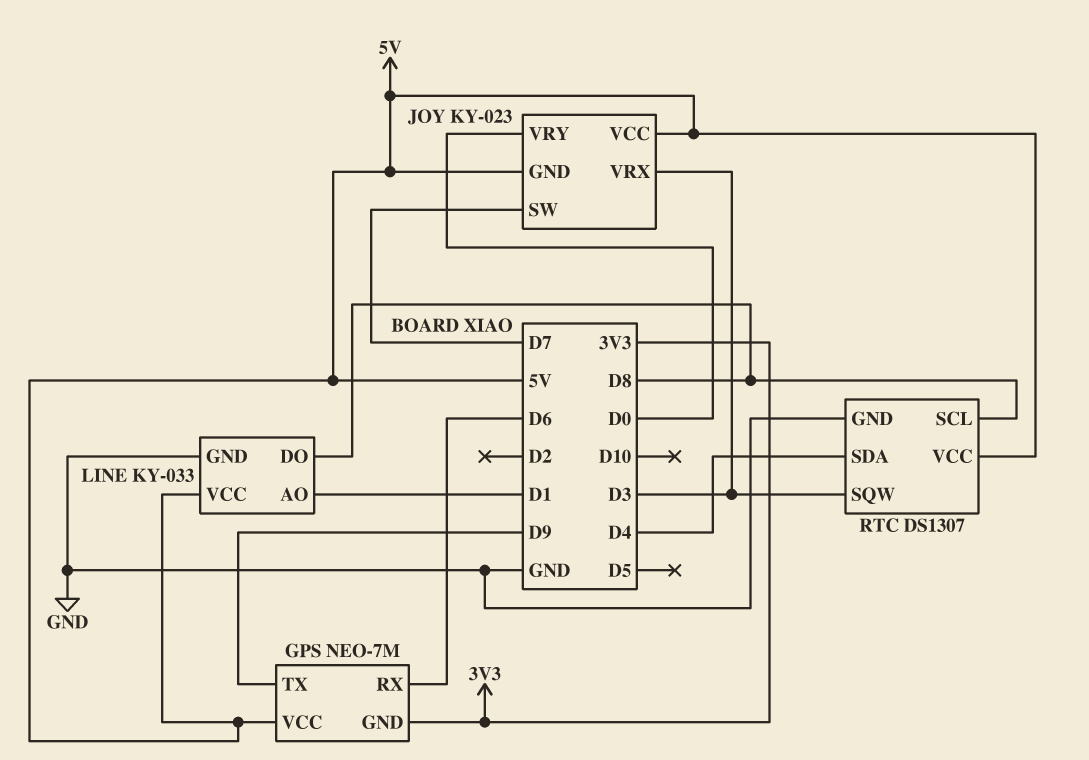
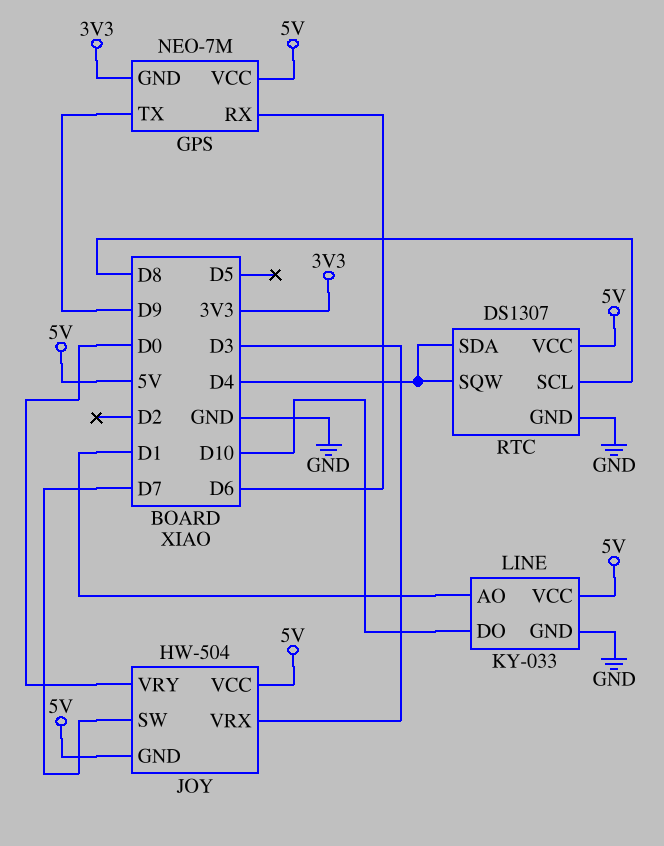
JOY: KY-023 -> HW-504
LINE pin DO: D8 -> D10
RTC pin SQW: D3 -> D4

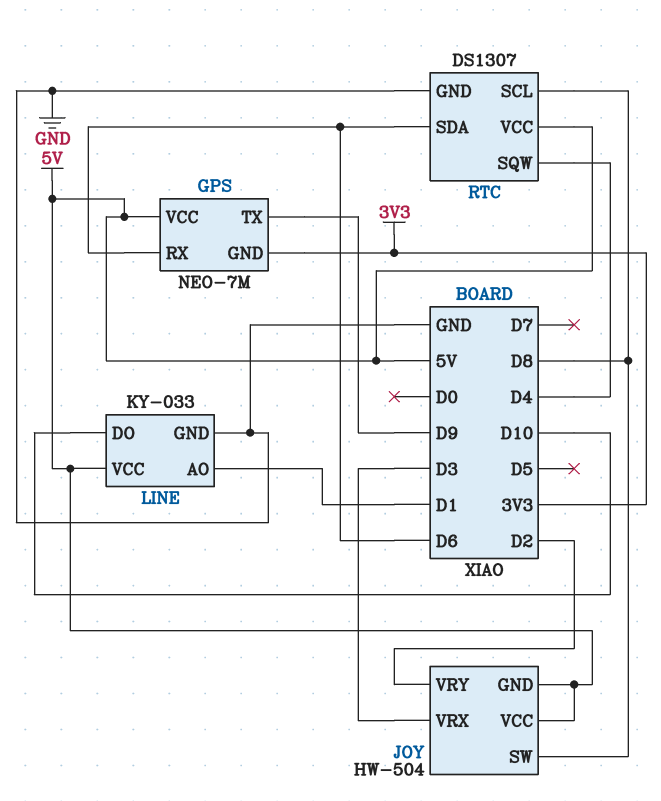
JOY pin SW: D7 -> D8
JOY pin VRY: D0 -> D2
RTC pin SDA: D4 -> D6

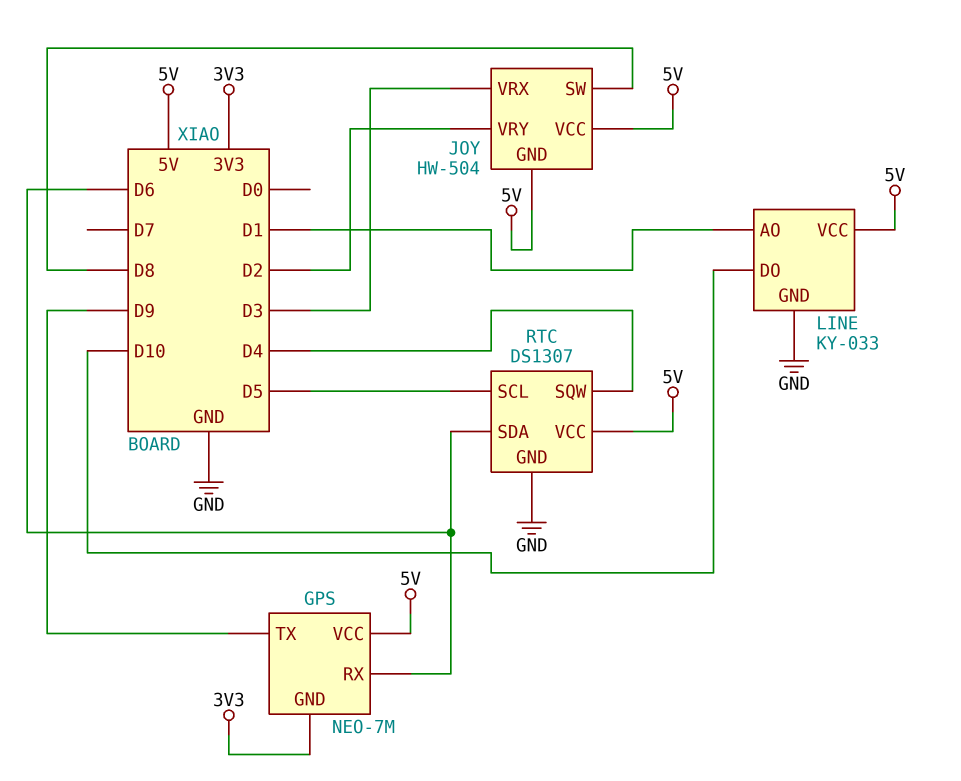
RTC pin SCL: D8 -> D5

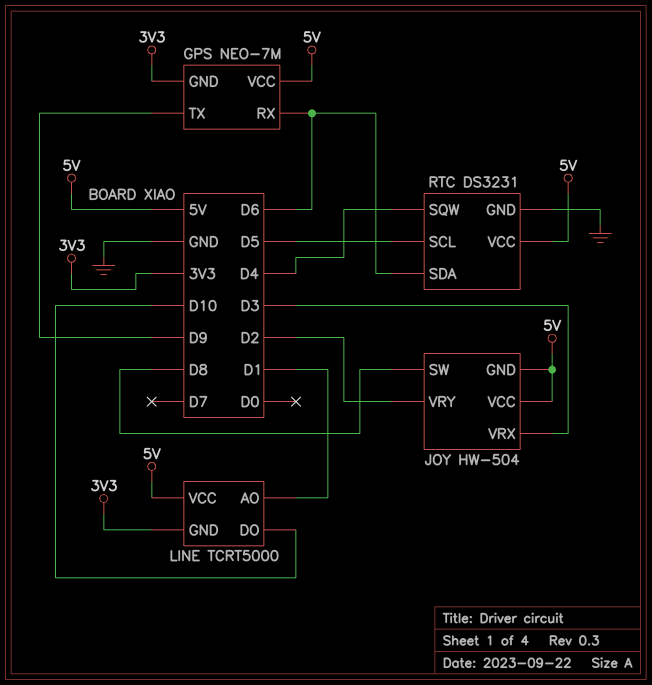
LINE: KY-033 -> TCRT5000
LINE pin GND: GND -> 3V3
RTC: DS1307 -> DS3231

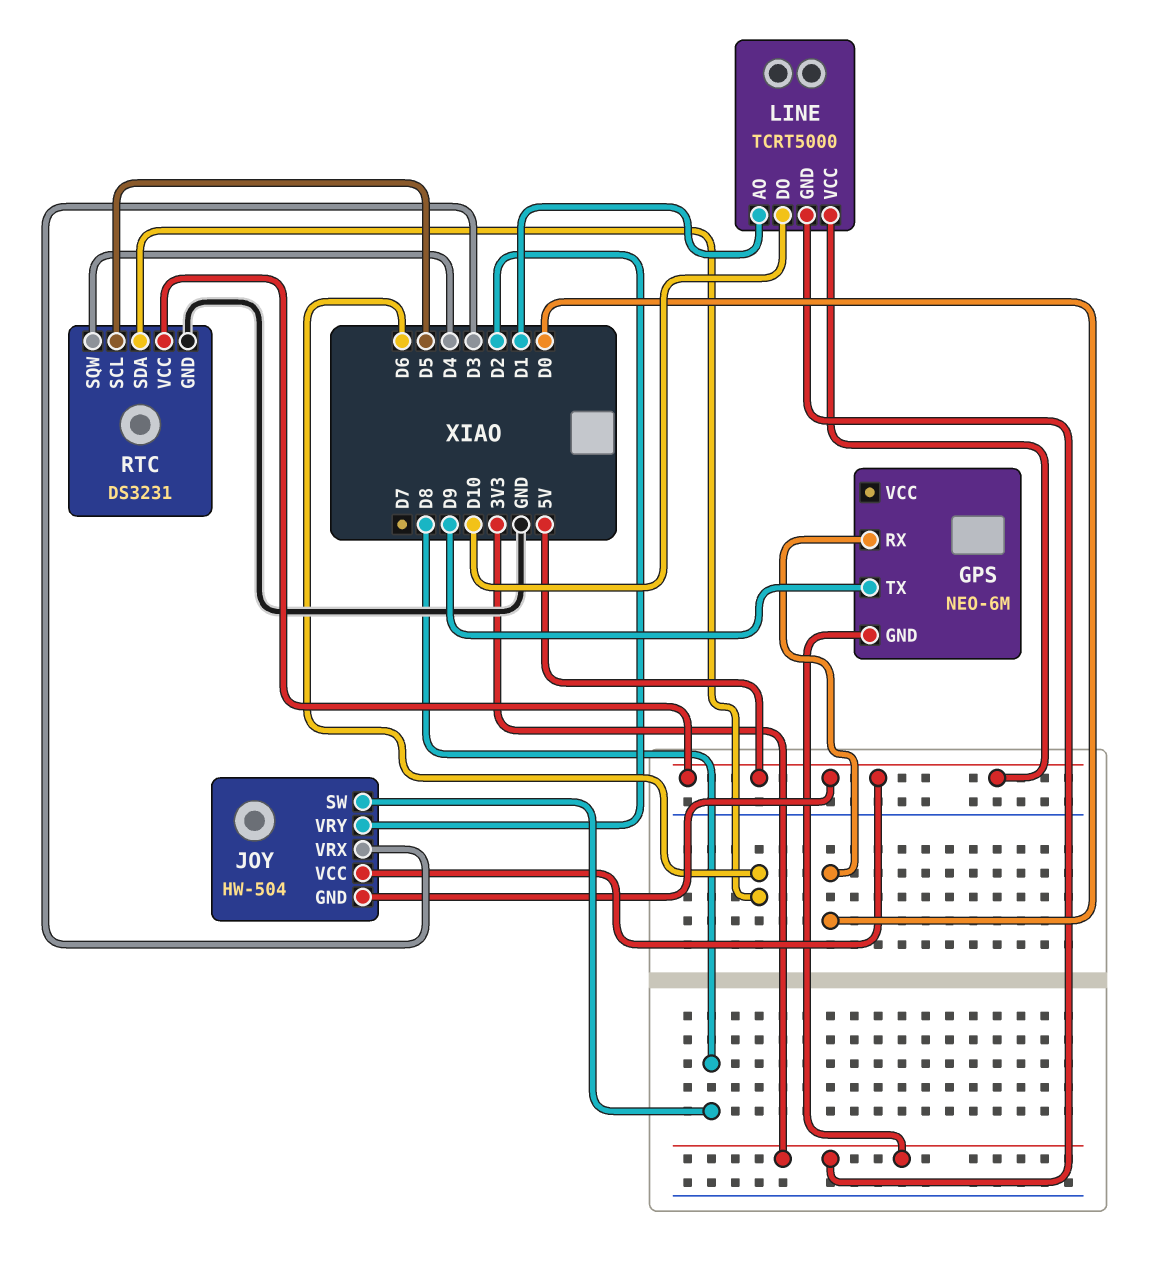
GPS: NEO-7M -> NEO-6M
GPS pin RX: D6 -> D0
GPS pin VCC: 5V -> none

